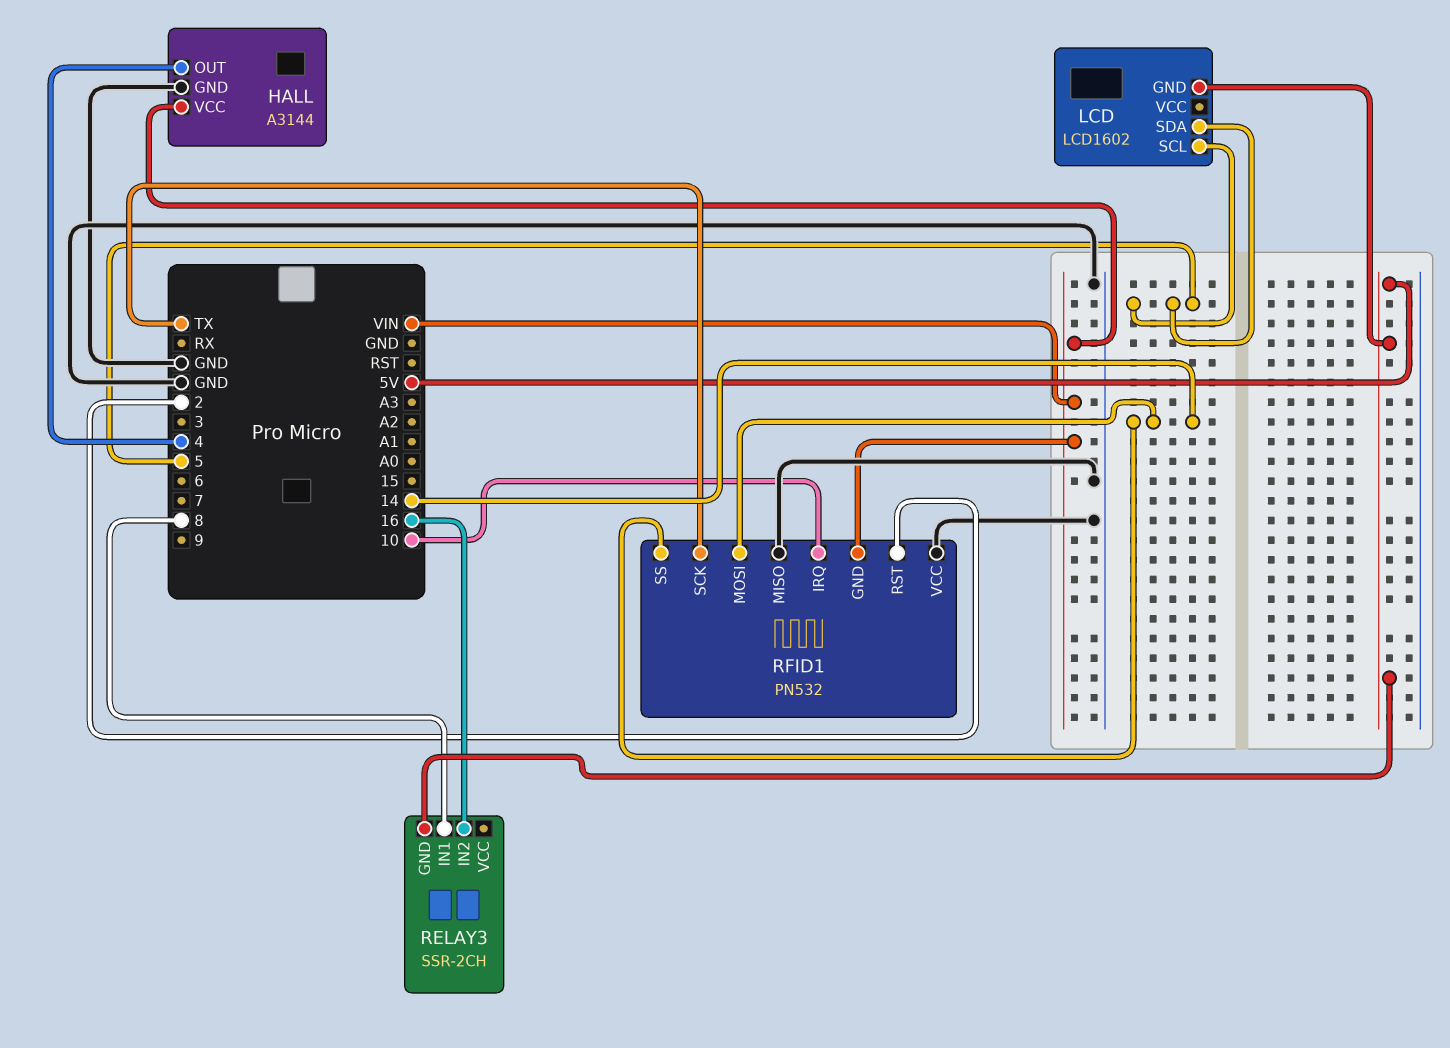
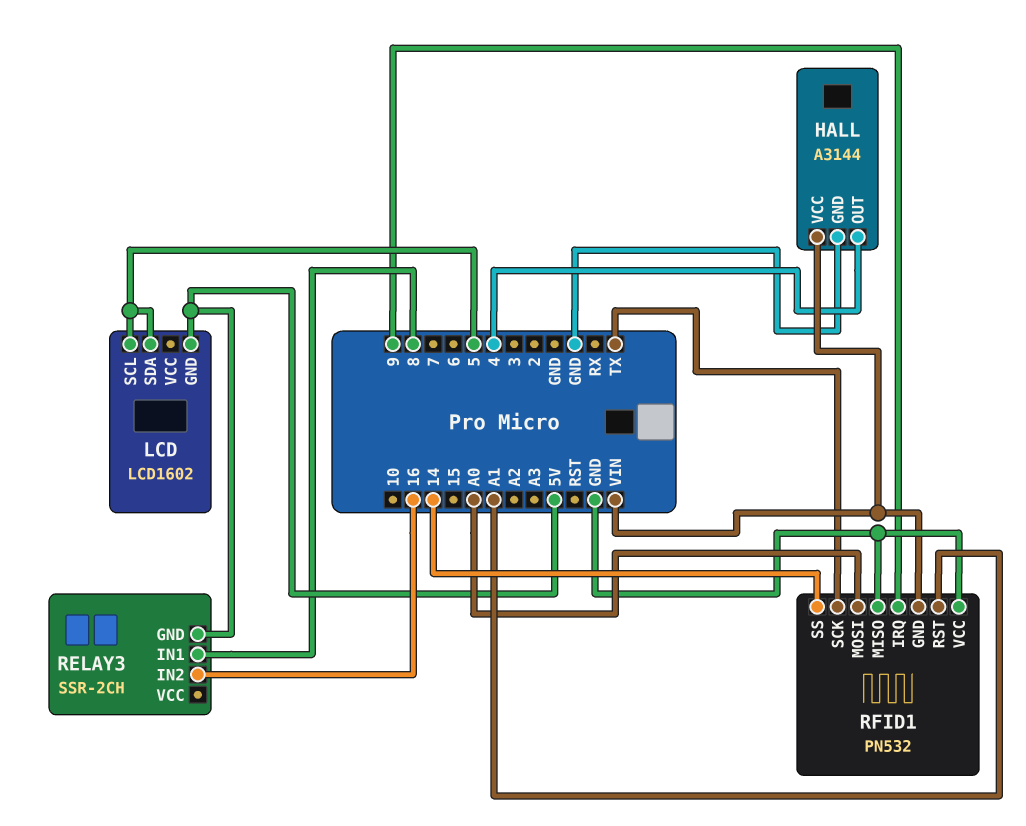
RFID1 pin IRQ: 10 -> 9
RFID1 pin MOSI: 14 -> A0
RFID1 pin RST: 2 -> A1

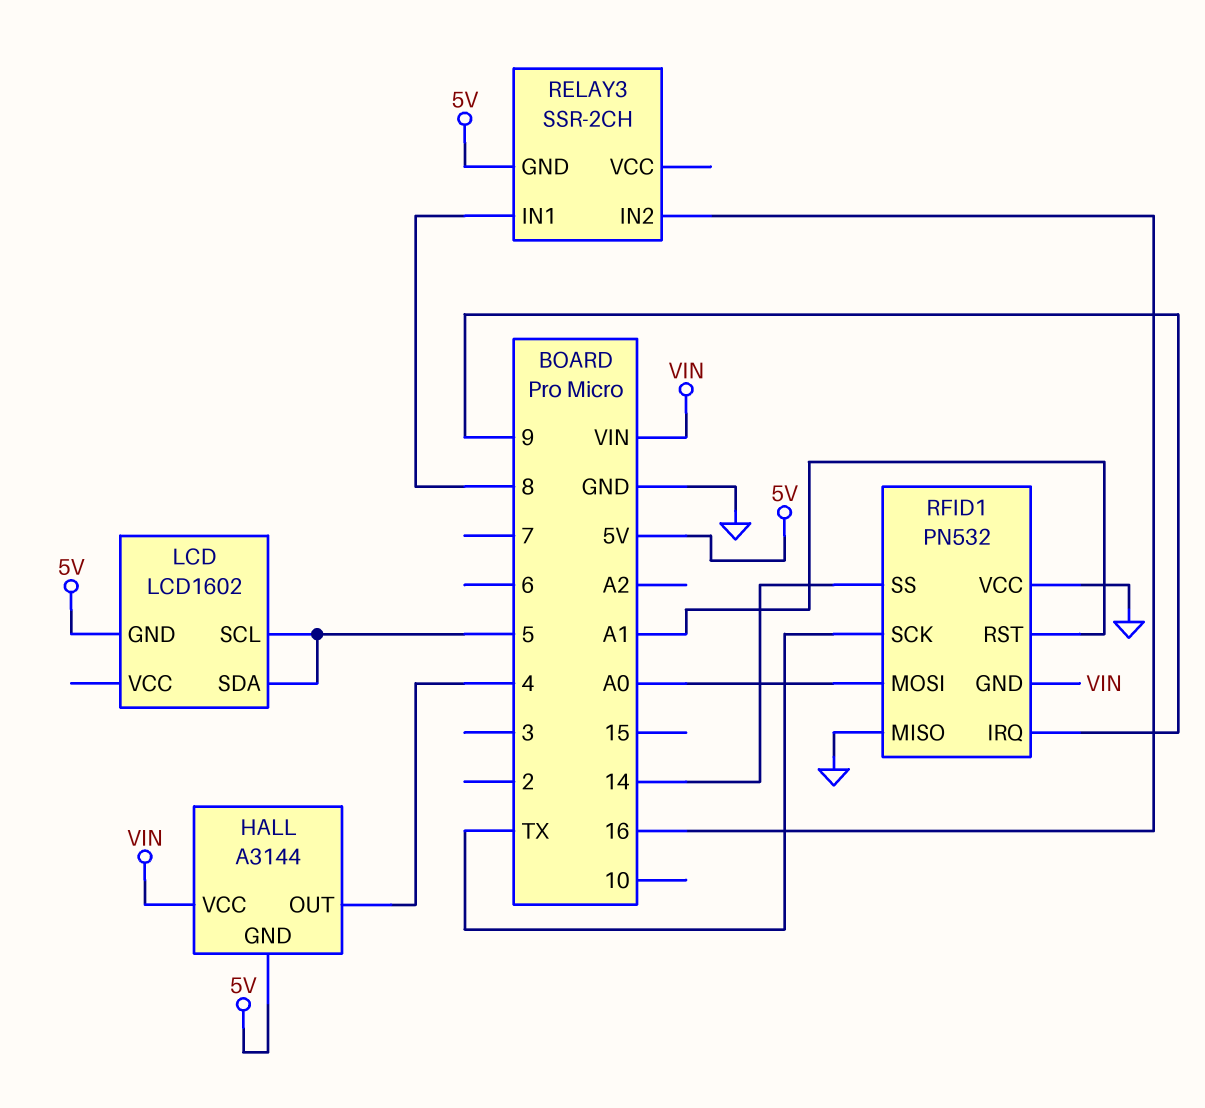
HALL pin GND: GND -> 5V

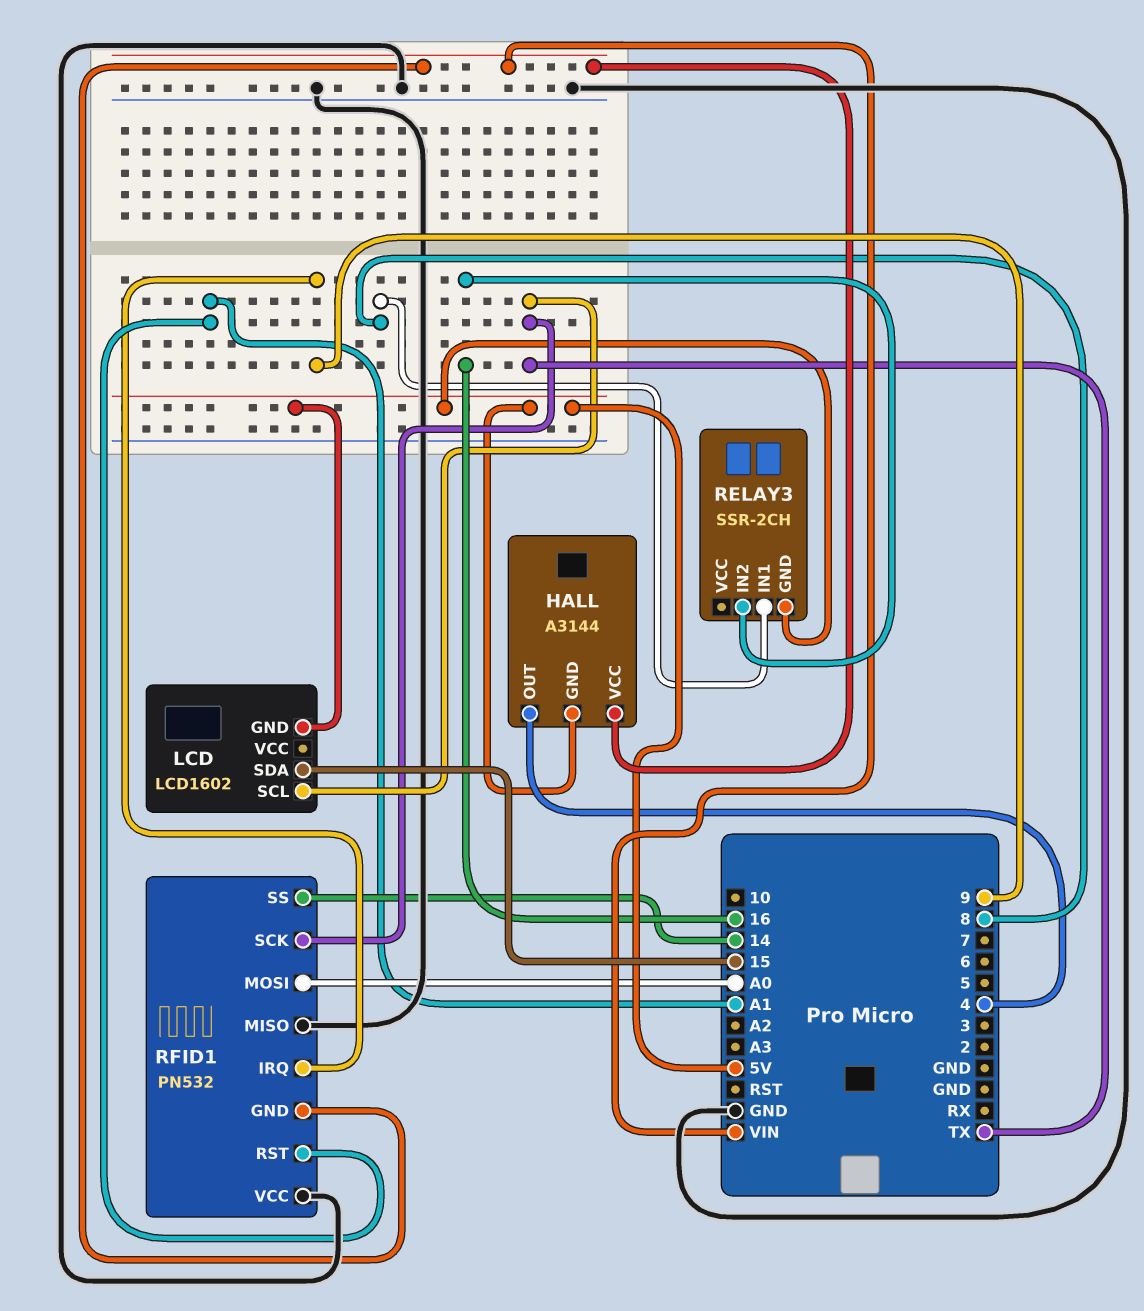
LCD pin SCL: 5 -> TX
LCD pin SDA: 5 -> 15

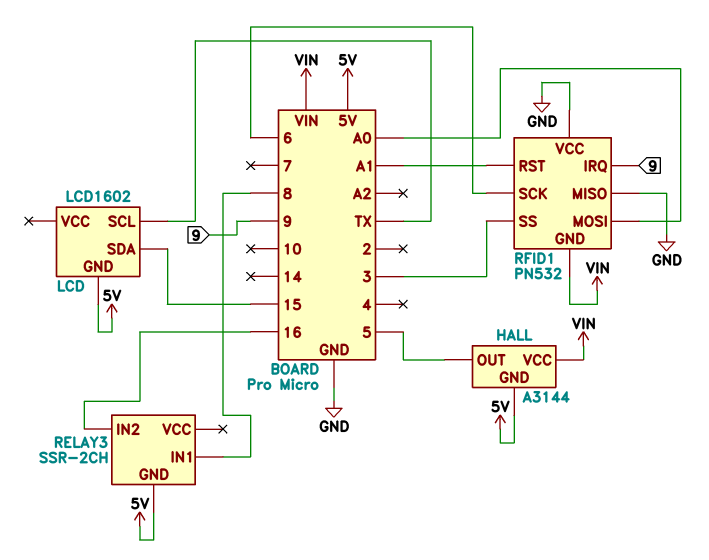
HALL pin OUT: 4 -> 5
RFID1 pin SCK: TX -> 6
RFID1 pin SS: 14 -> 3

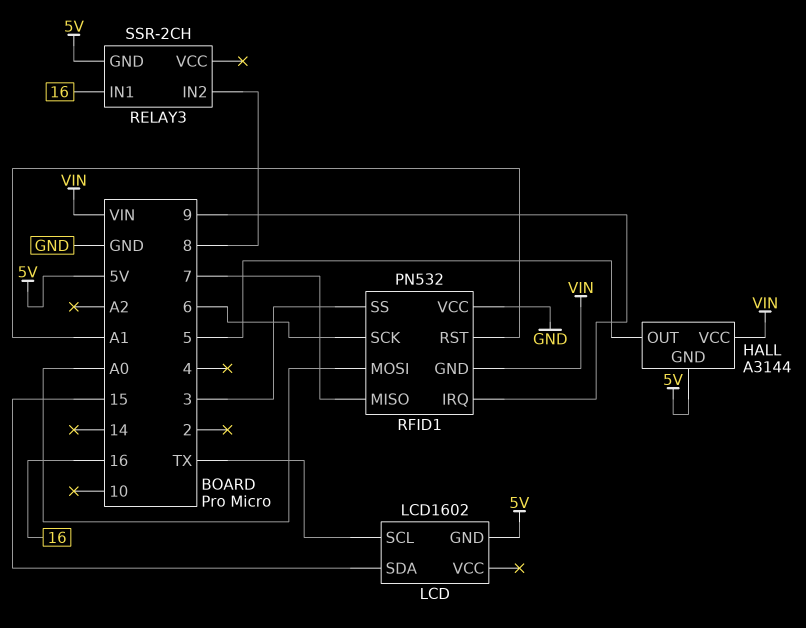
RELAY3 pin IN1: 8 -> 16
RELAY3 pin IN2: 16 -> 8
RFID1 pin MISO: GND -> 7

